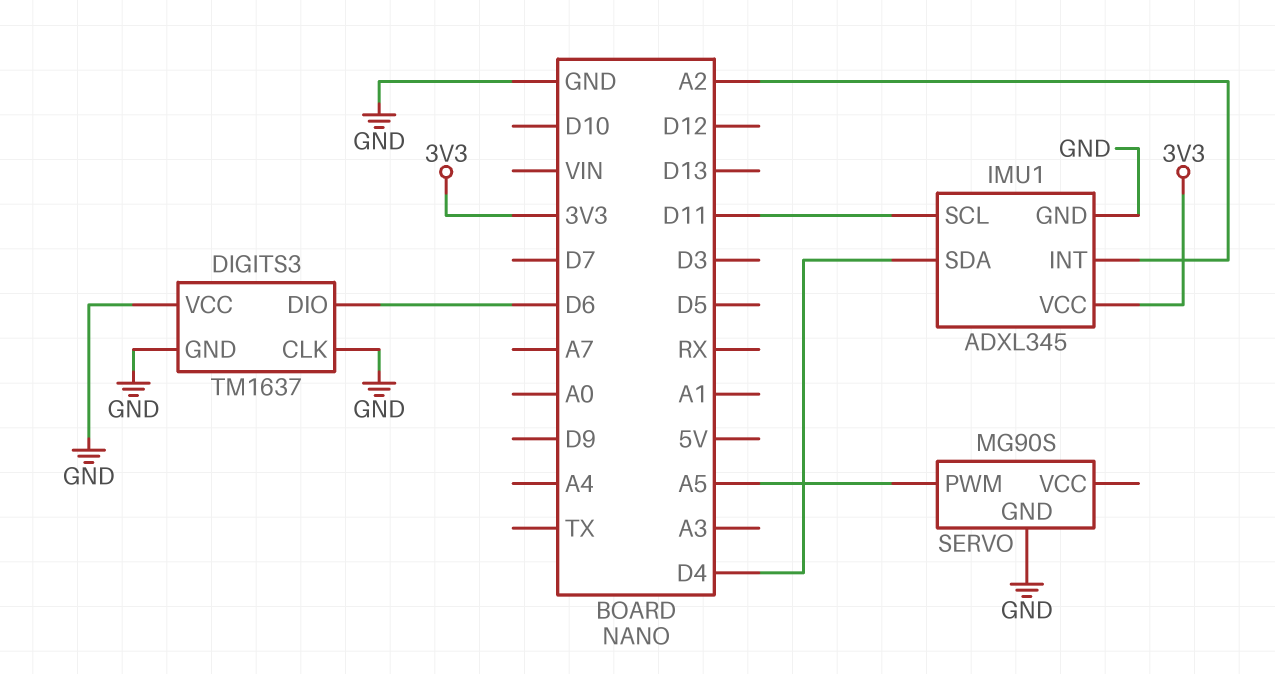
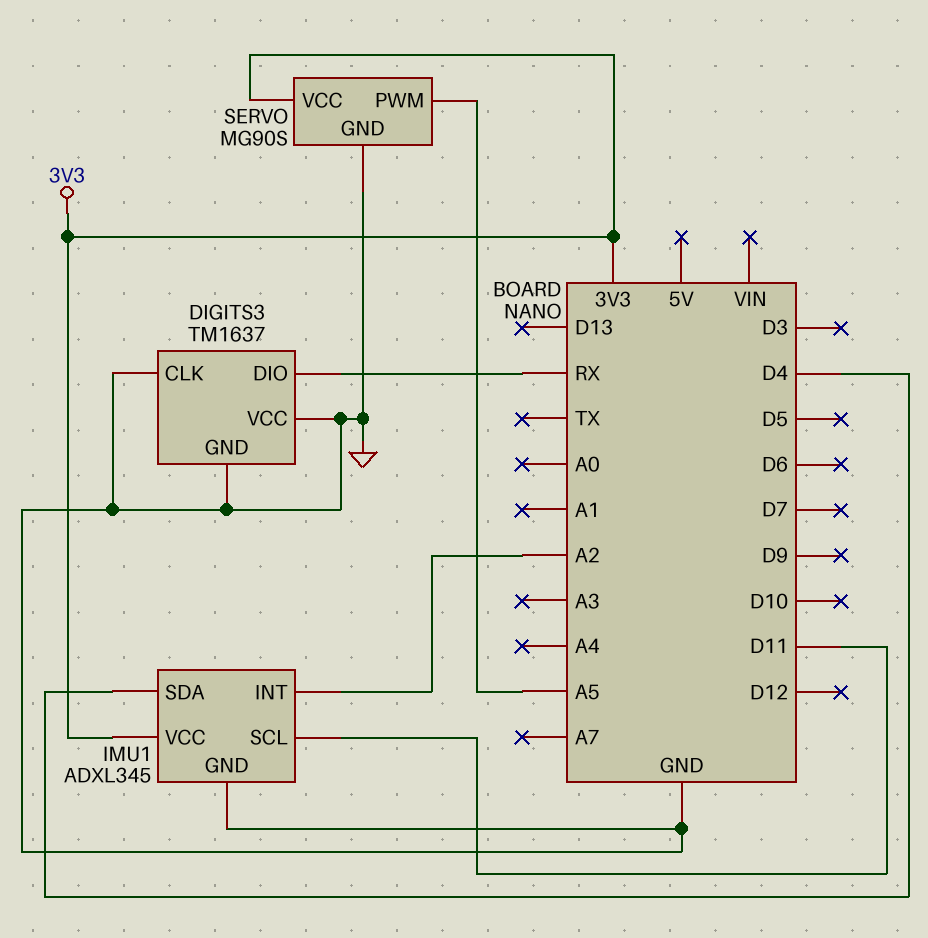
DIGITS3 pin DIO: D6 -> RX
SERVO pin VCC: none -> 3V3

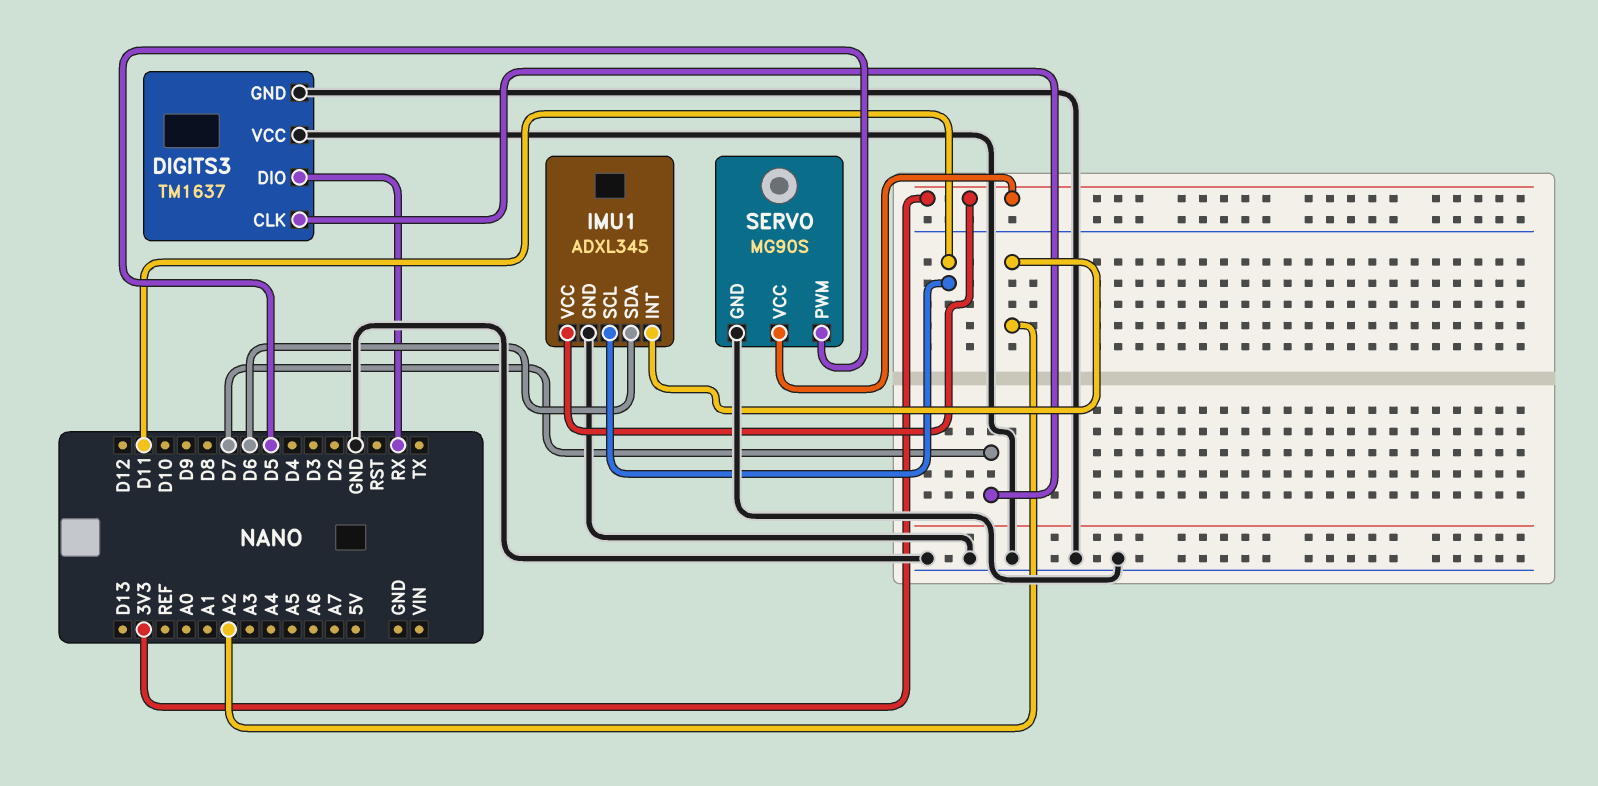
DIGITS3 pin CLK: GND -> D7
IMU1 pin SDA: D4 -> D6
SERVO pin PWM: A5 -> D5

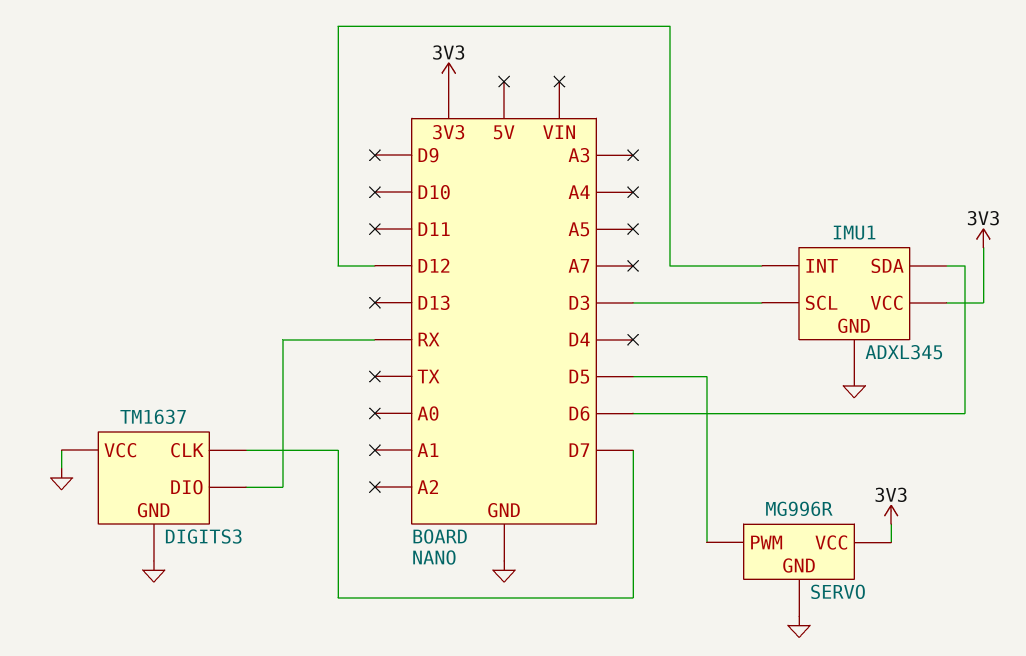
IMU1 pin INT: A2 -> D12
IMU1 pin SCL: D11 -> D3
SERVO: MG90S -> MG996R

